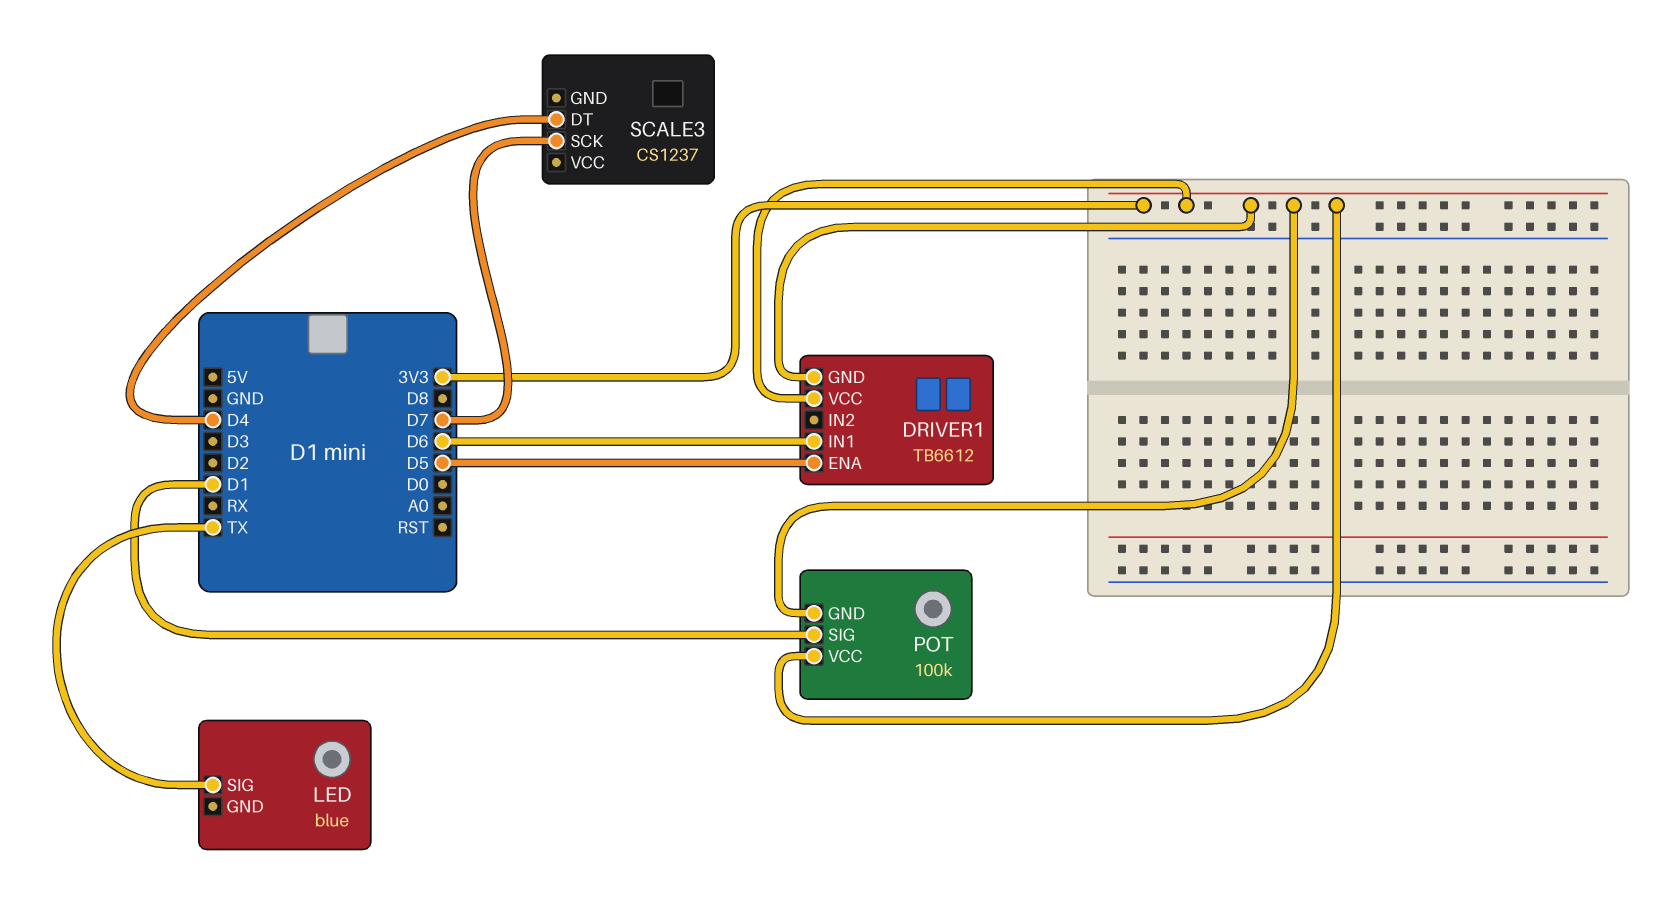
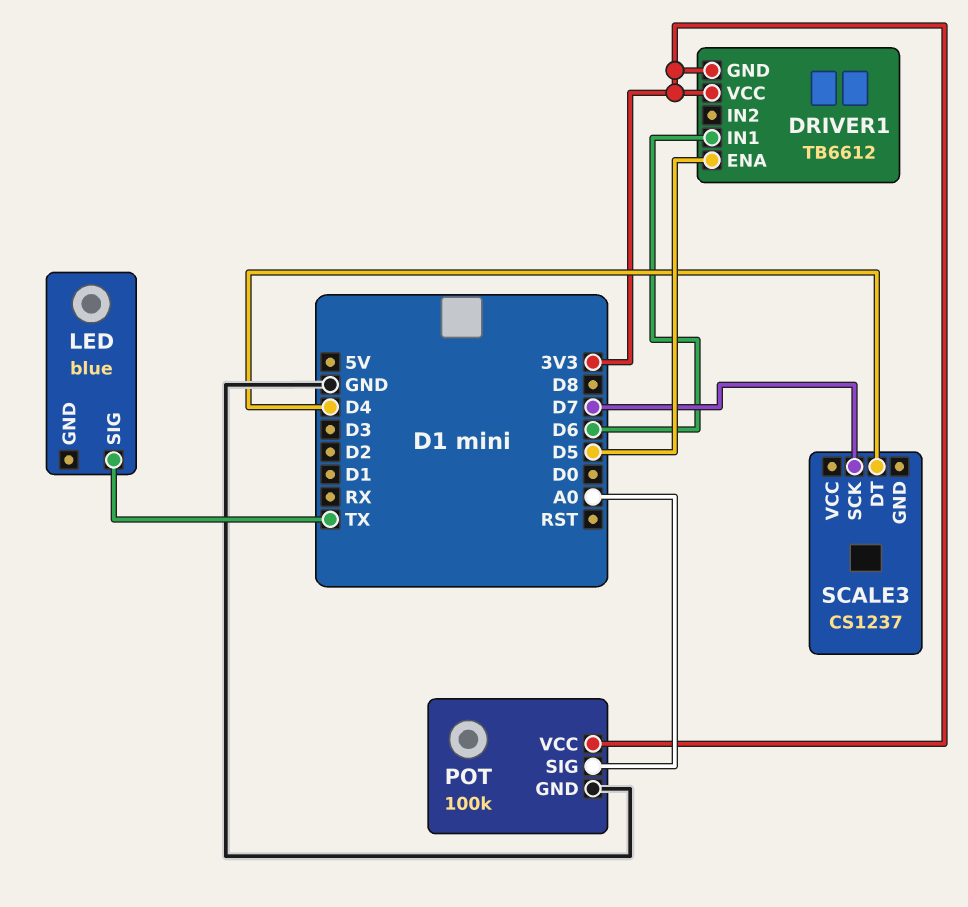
POT pin GND: 3V3 -> GND
POT pin SIG: D1 -> A0

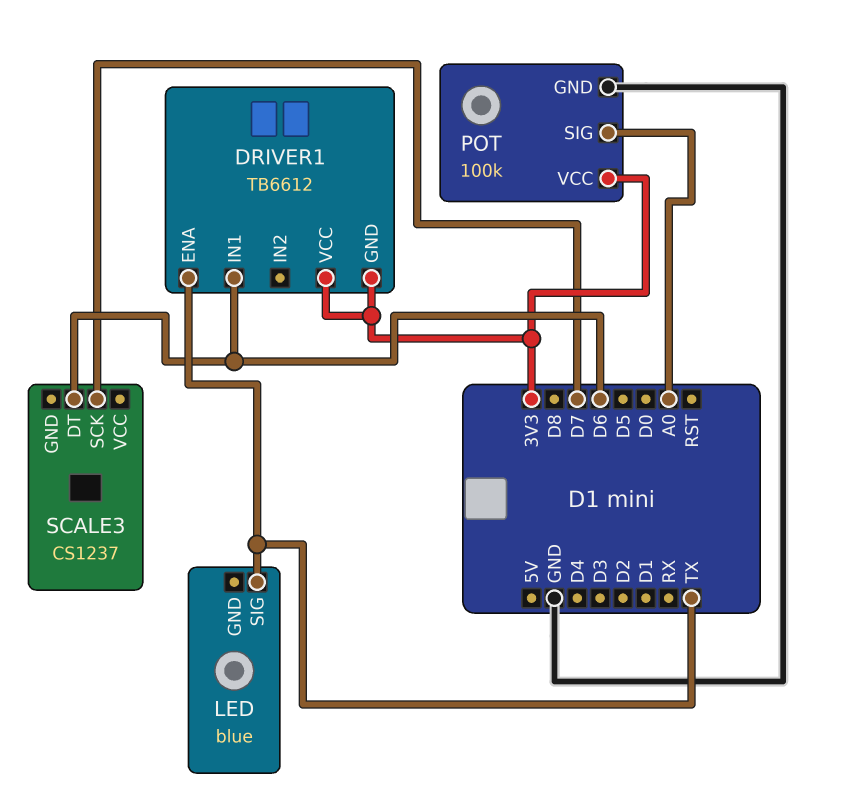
DRIVER1 pin ENA: D5 -> TX
SCALE3 pin DT: D4 -> D6

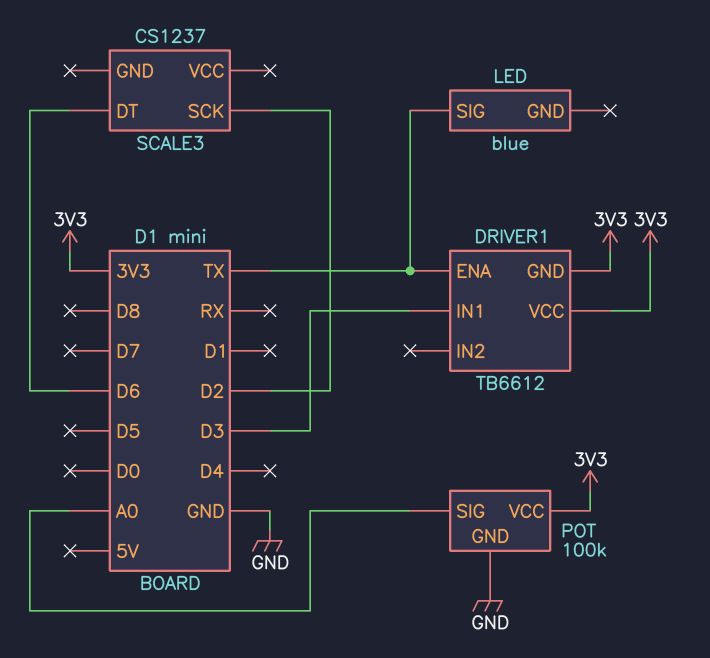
DRIVER1 pin IN1: D6 -> D3
SCALE3 pin SCK: D7 -> D2

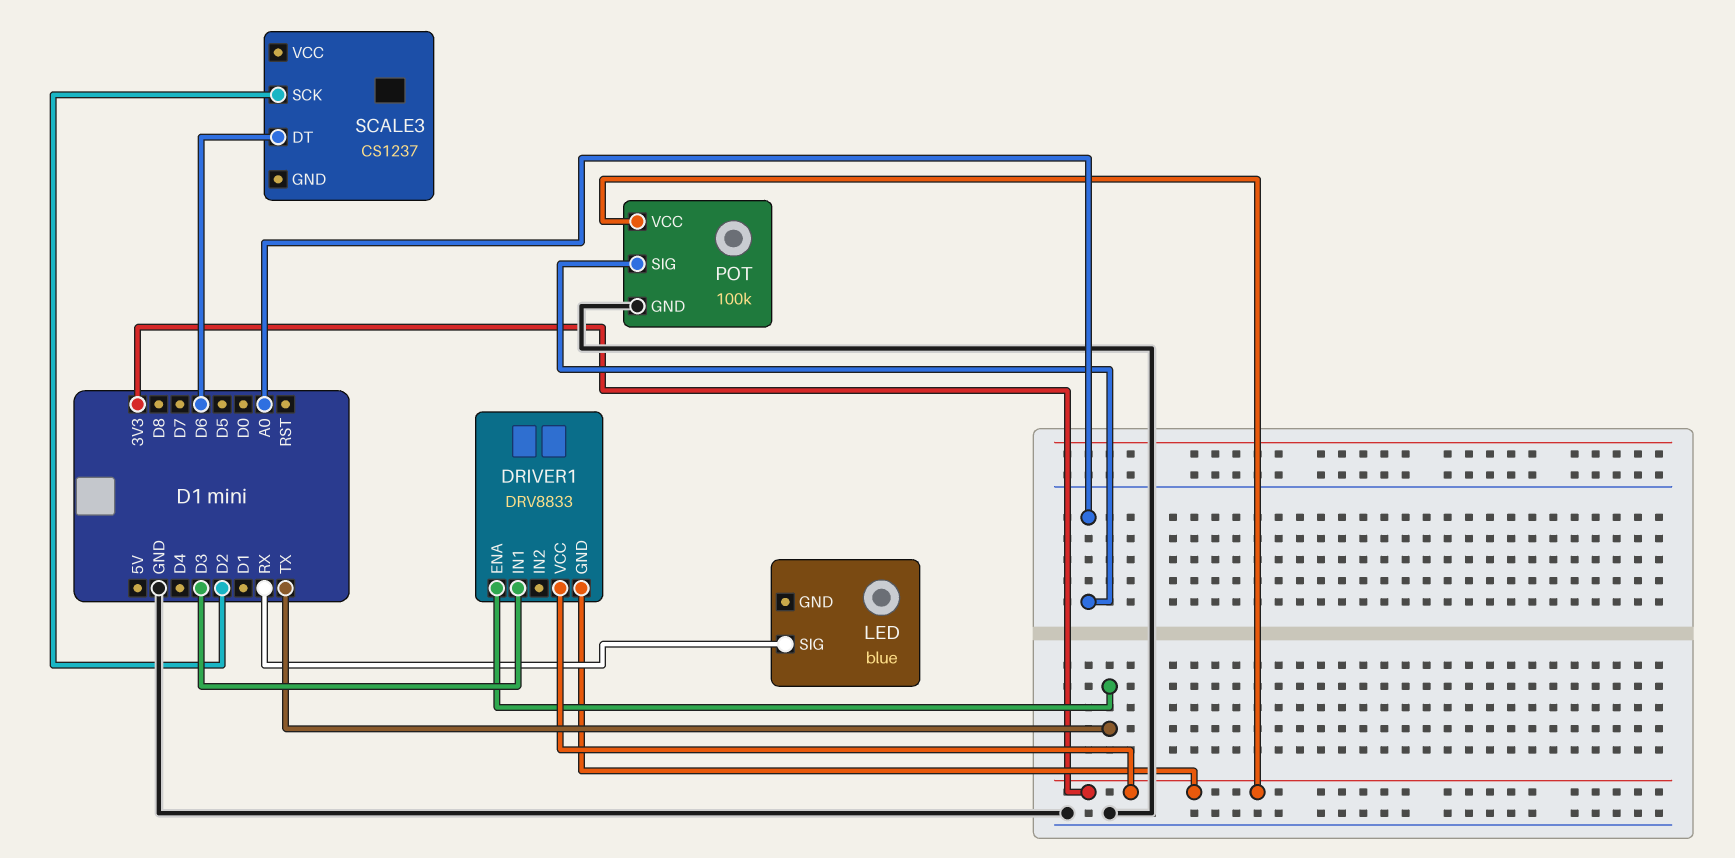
DRIVER1: TB6612 -> DRV8833
LED pin SIG: TX -> RX

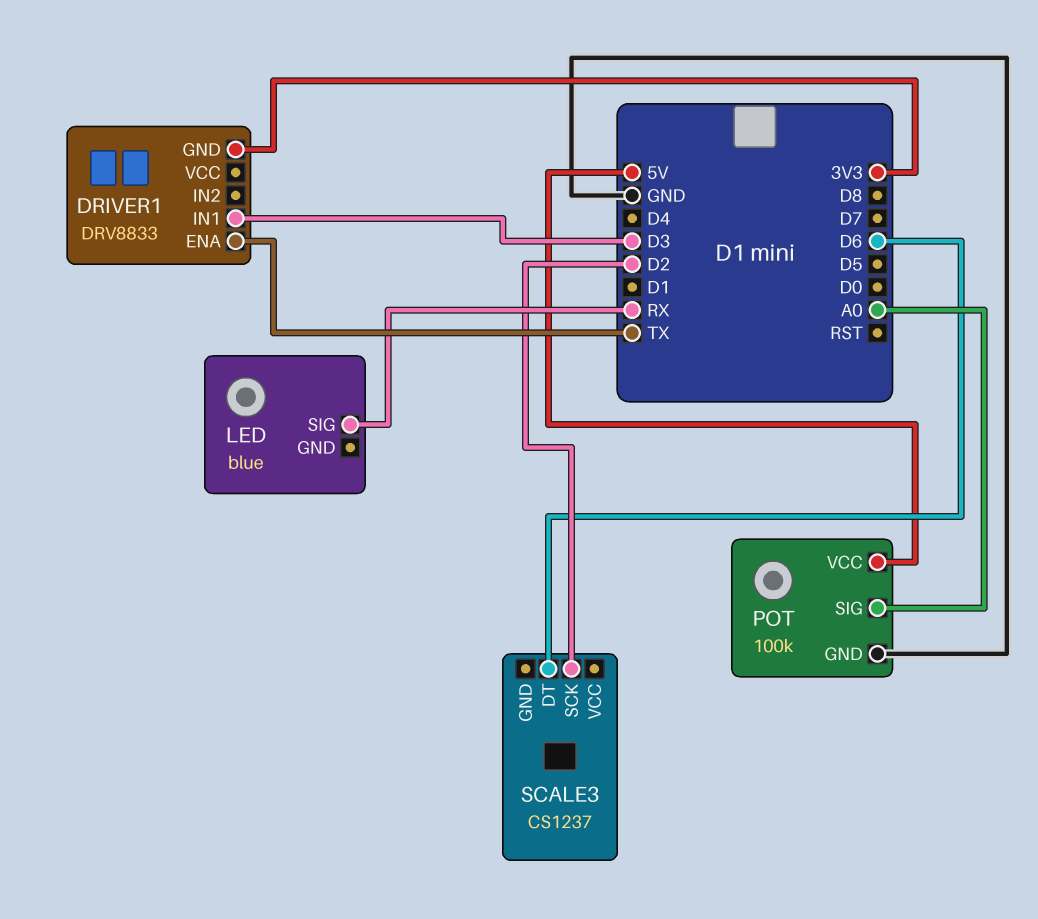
DRIVER1 pin VCC: 3V3 -> none
POT pin VCC: 3V3 -> 5V

